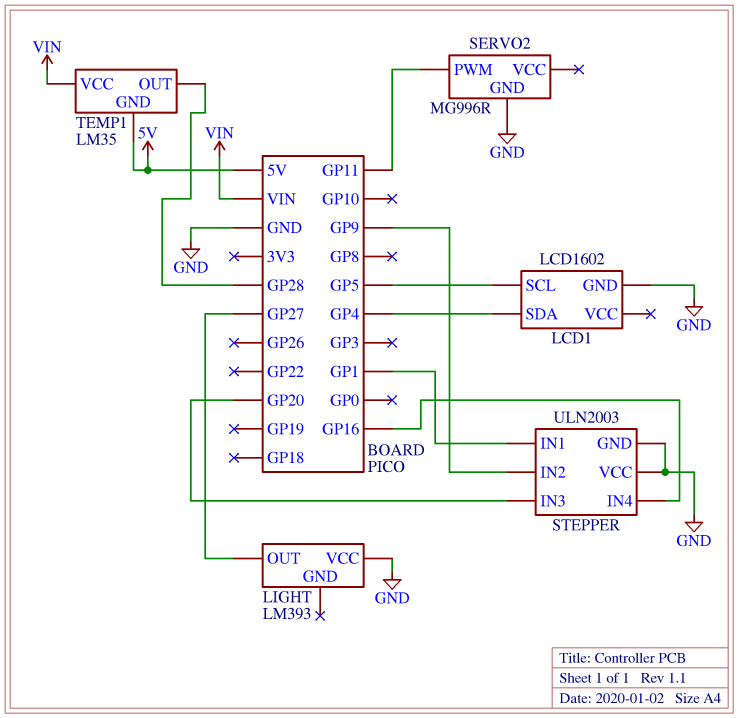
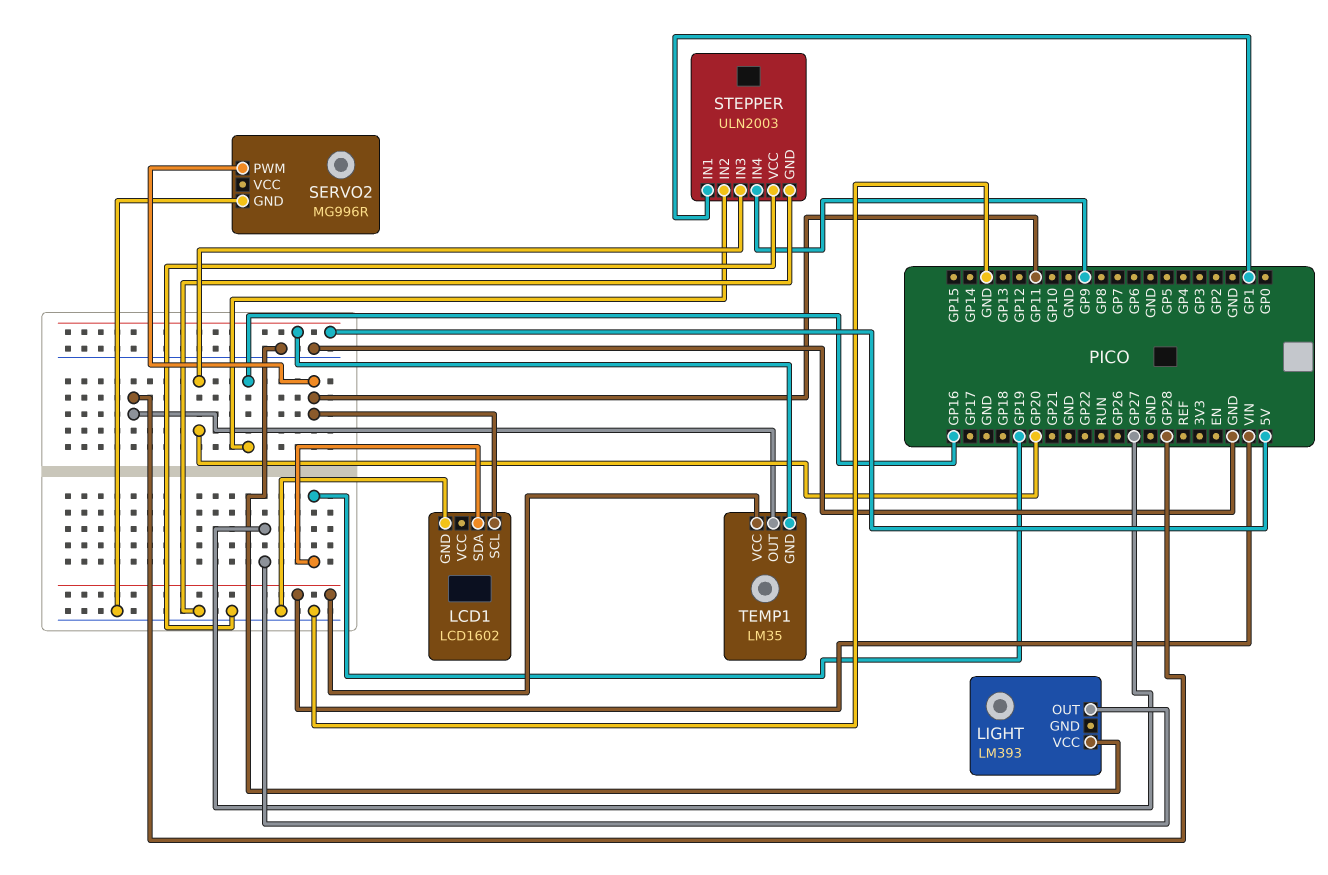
LCD1 pin SCL: GP5 -> GP11
LCD1 pin SDA: GP4 -> GP19
STEPPER pin IN2: GP9 -> GP16
STEPPER pin IN4: GP16 -> GP9

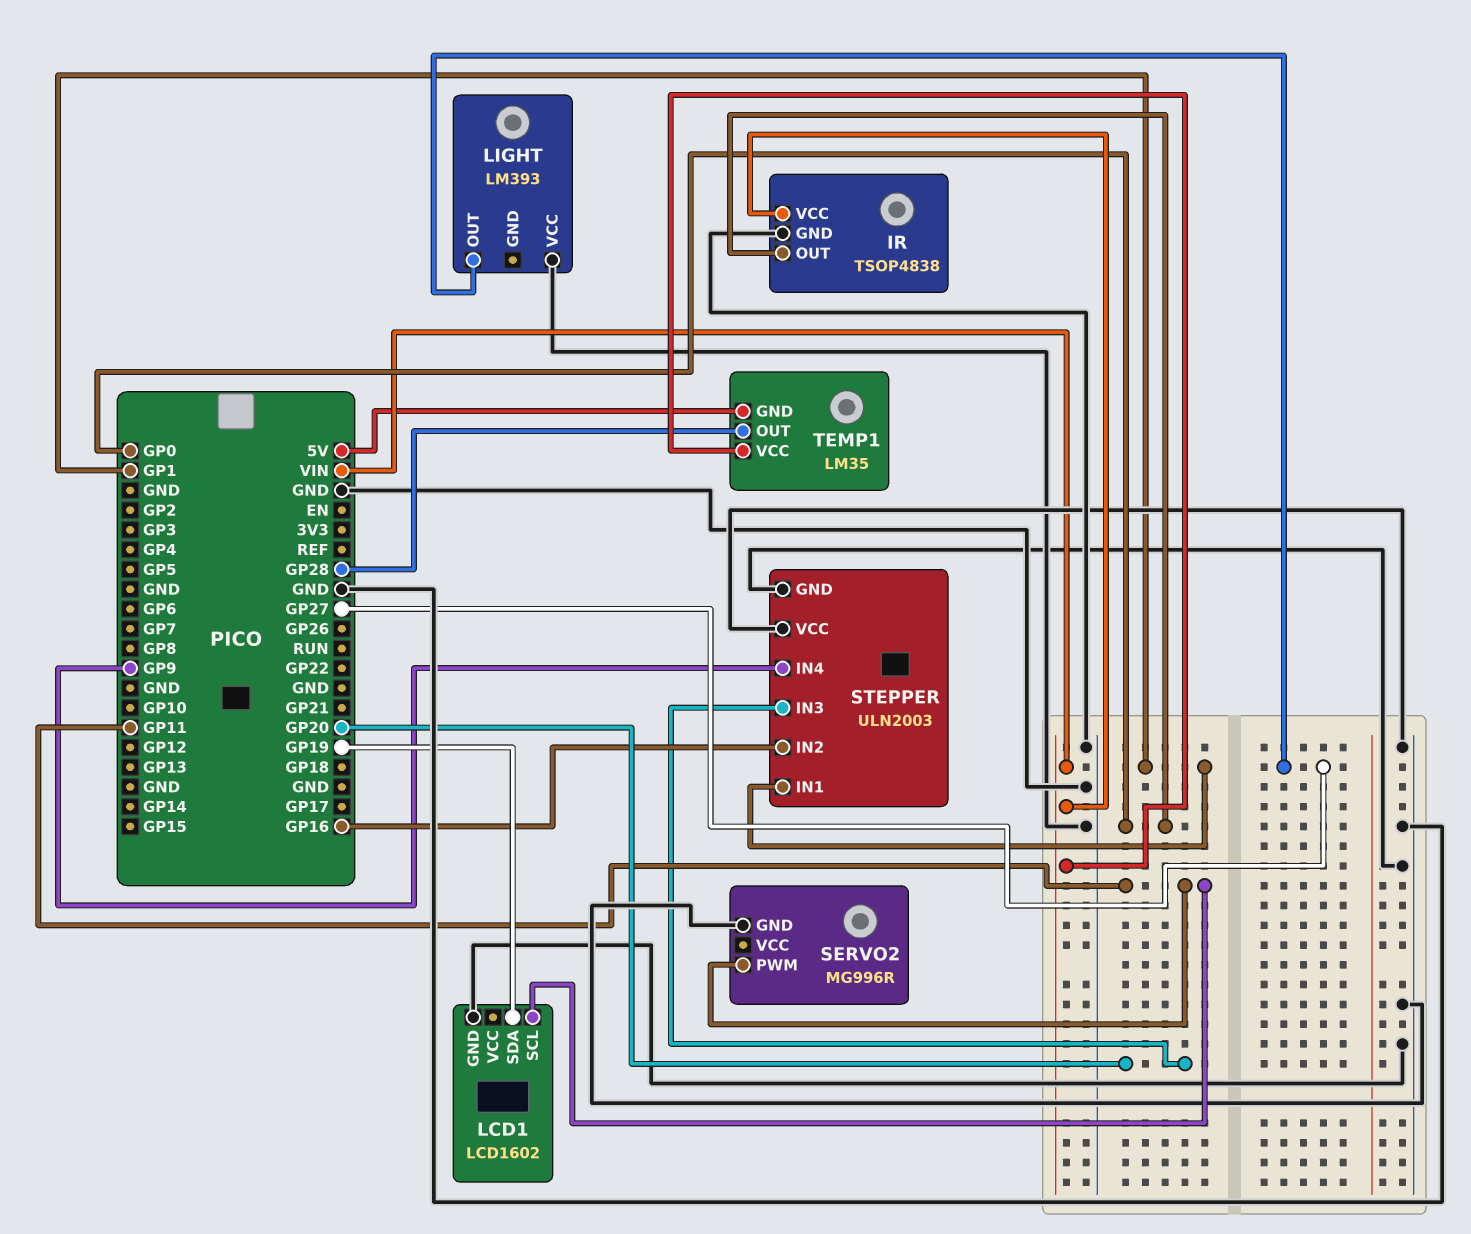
IR: none -> TSOP4838
IR pin GND: none -> GND
IR pin OUT: none -> GP0
IR pin VCC: none -> VIN

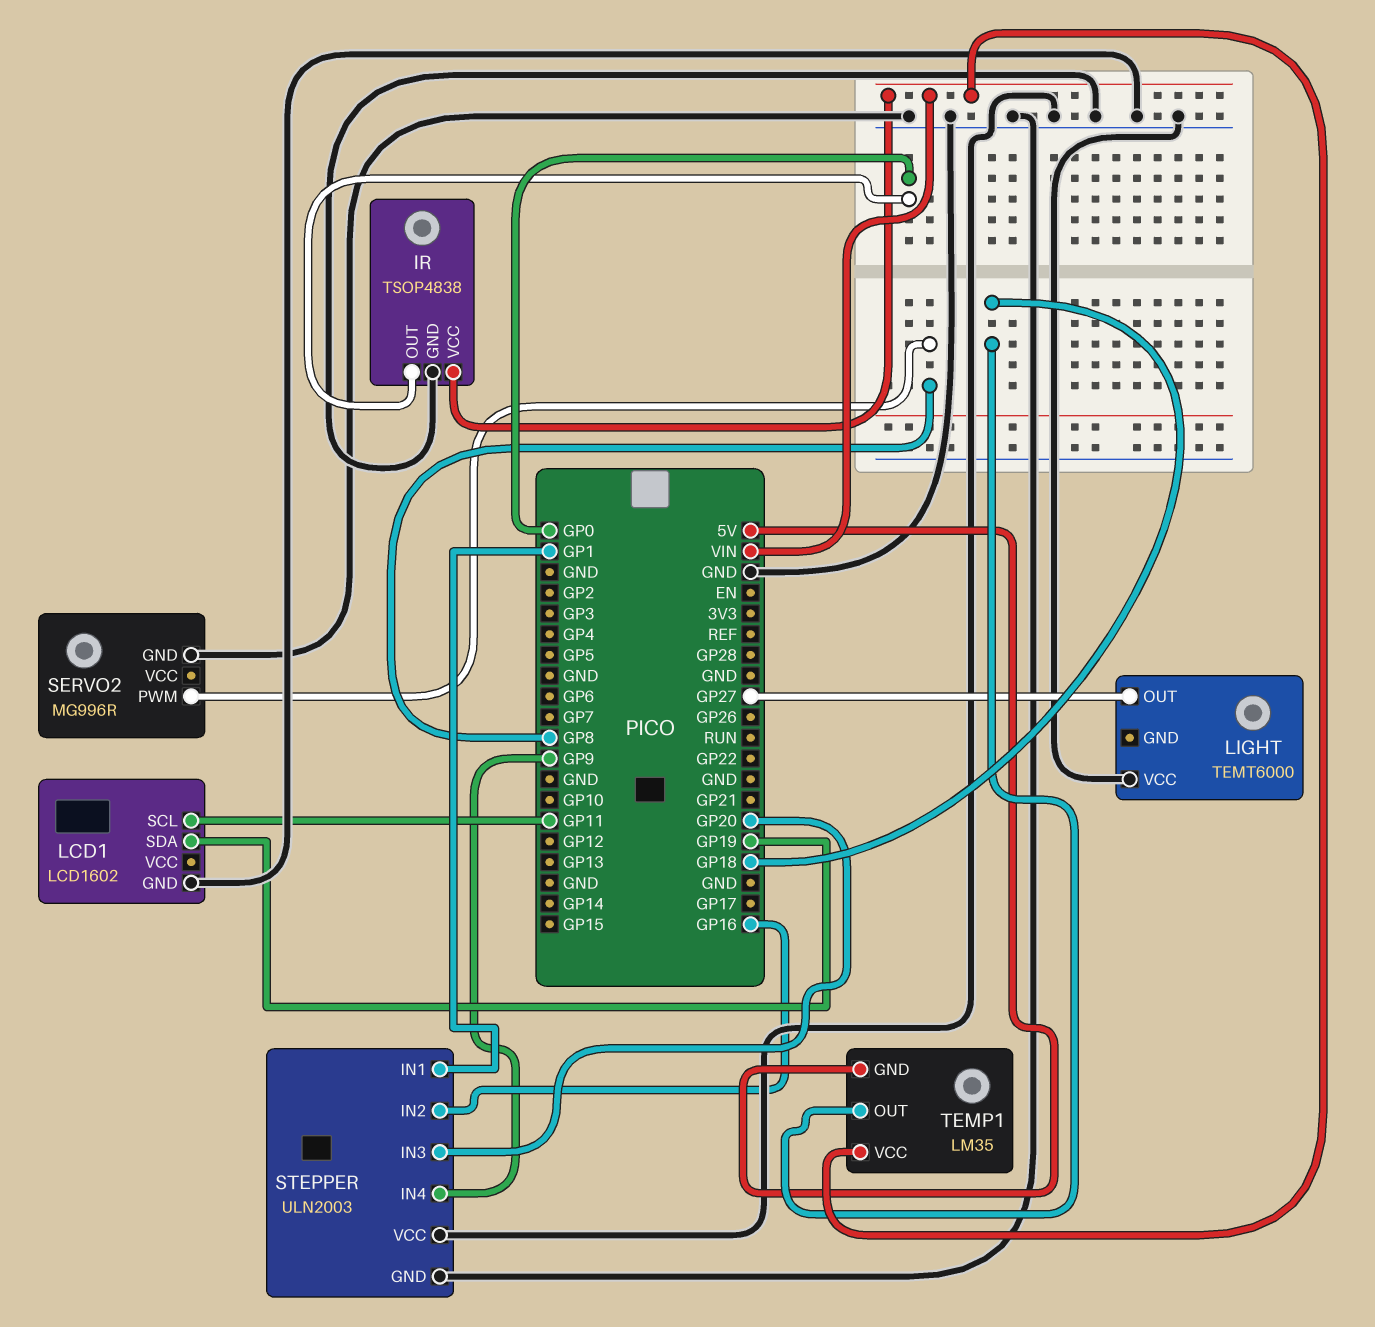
LIGHT: LM393 -> TEMT6000
SERVO2 pin PWM: GP11 -> GP8
TEMP1 pin OUT: GP28 -> GP18

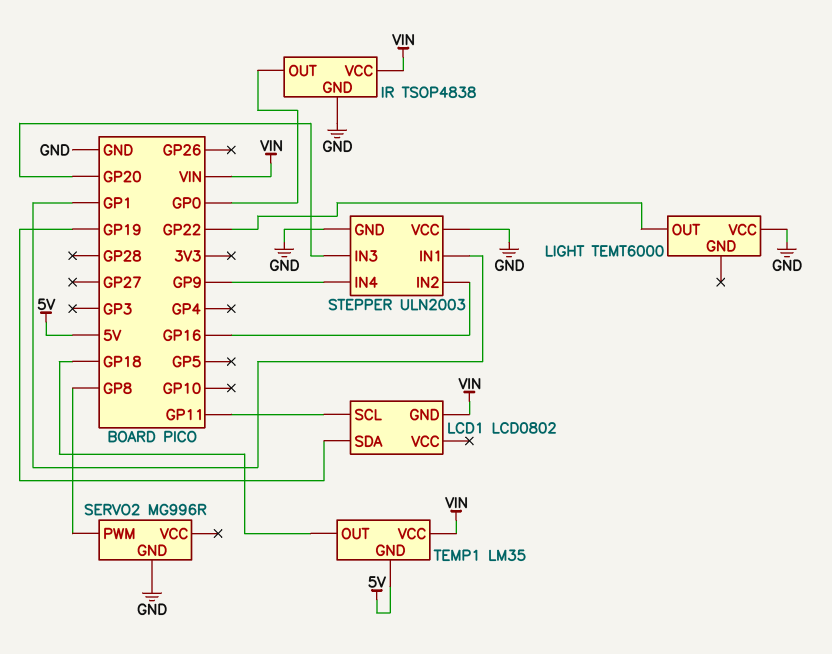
LCD1: LCD1602 -> LCD0802
LCD1 pin GND: GND -> VIN
LIGHT pin OUT: GP27 -> GP22

